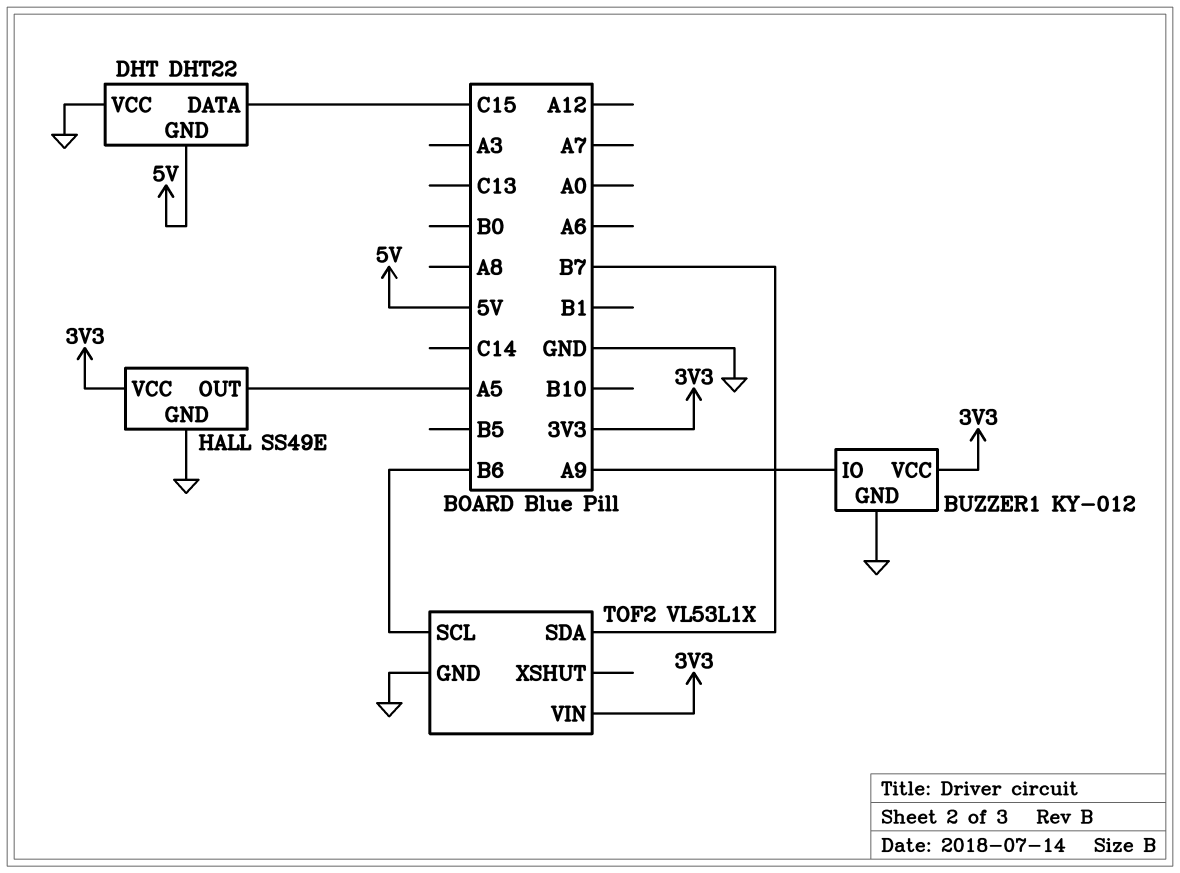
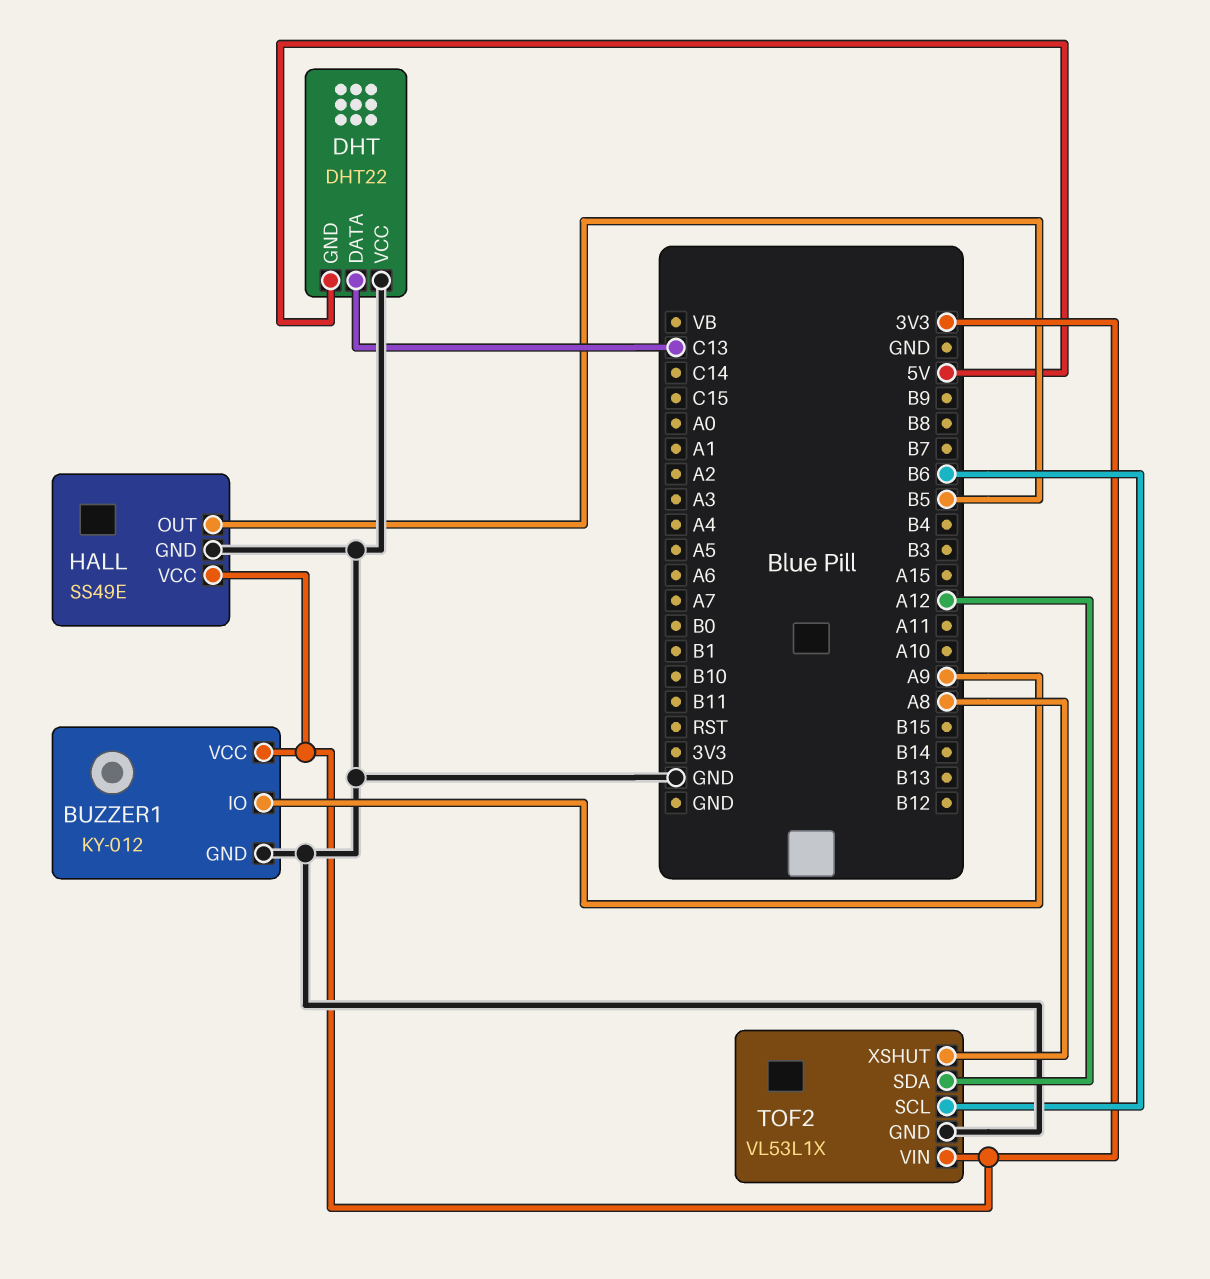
DHT pin DATA: C15 -> C13
HALL pin OUT: A5 -> B5
TOF2 pin SDA: B7 -> A12
TOF2 pin XSHUT: none -> A8

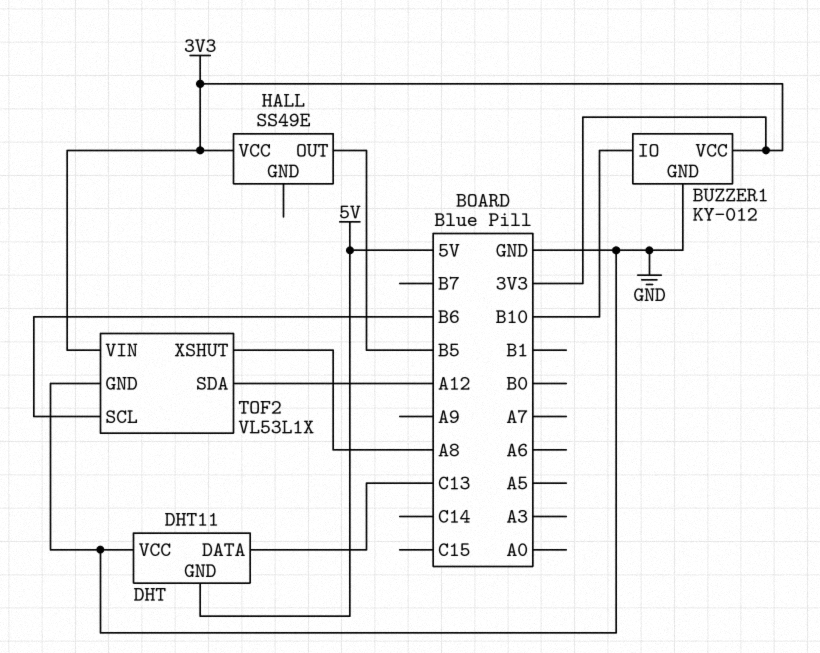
BUZZER1 pin IO: A9 -> B10
DHT: DHT22 -> DHT11
HALL pin GND: GND -> none

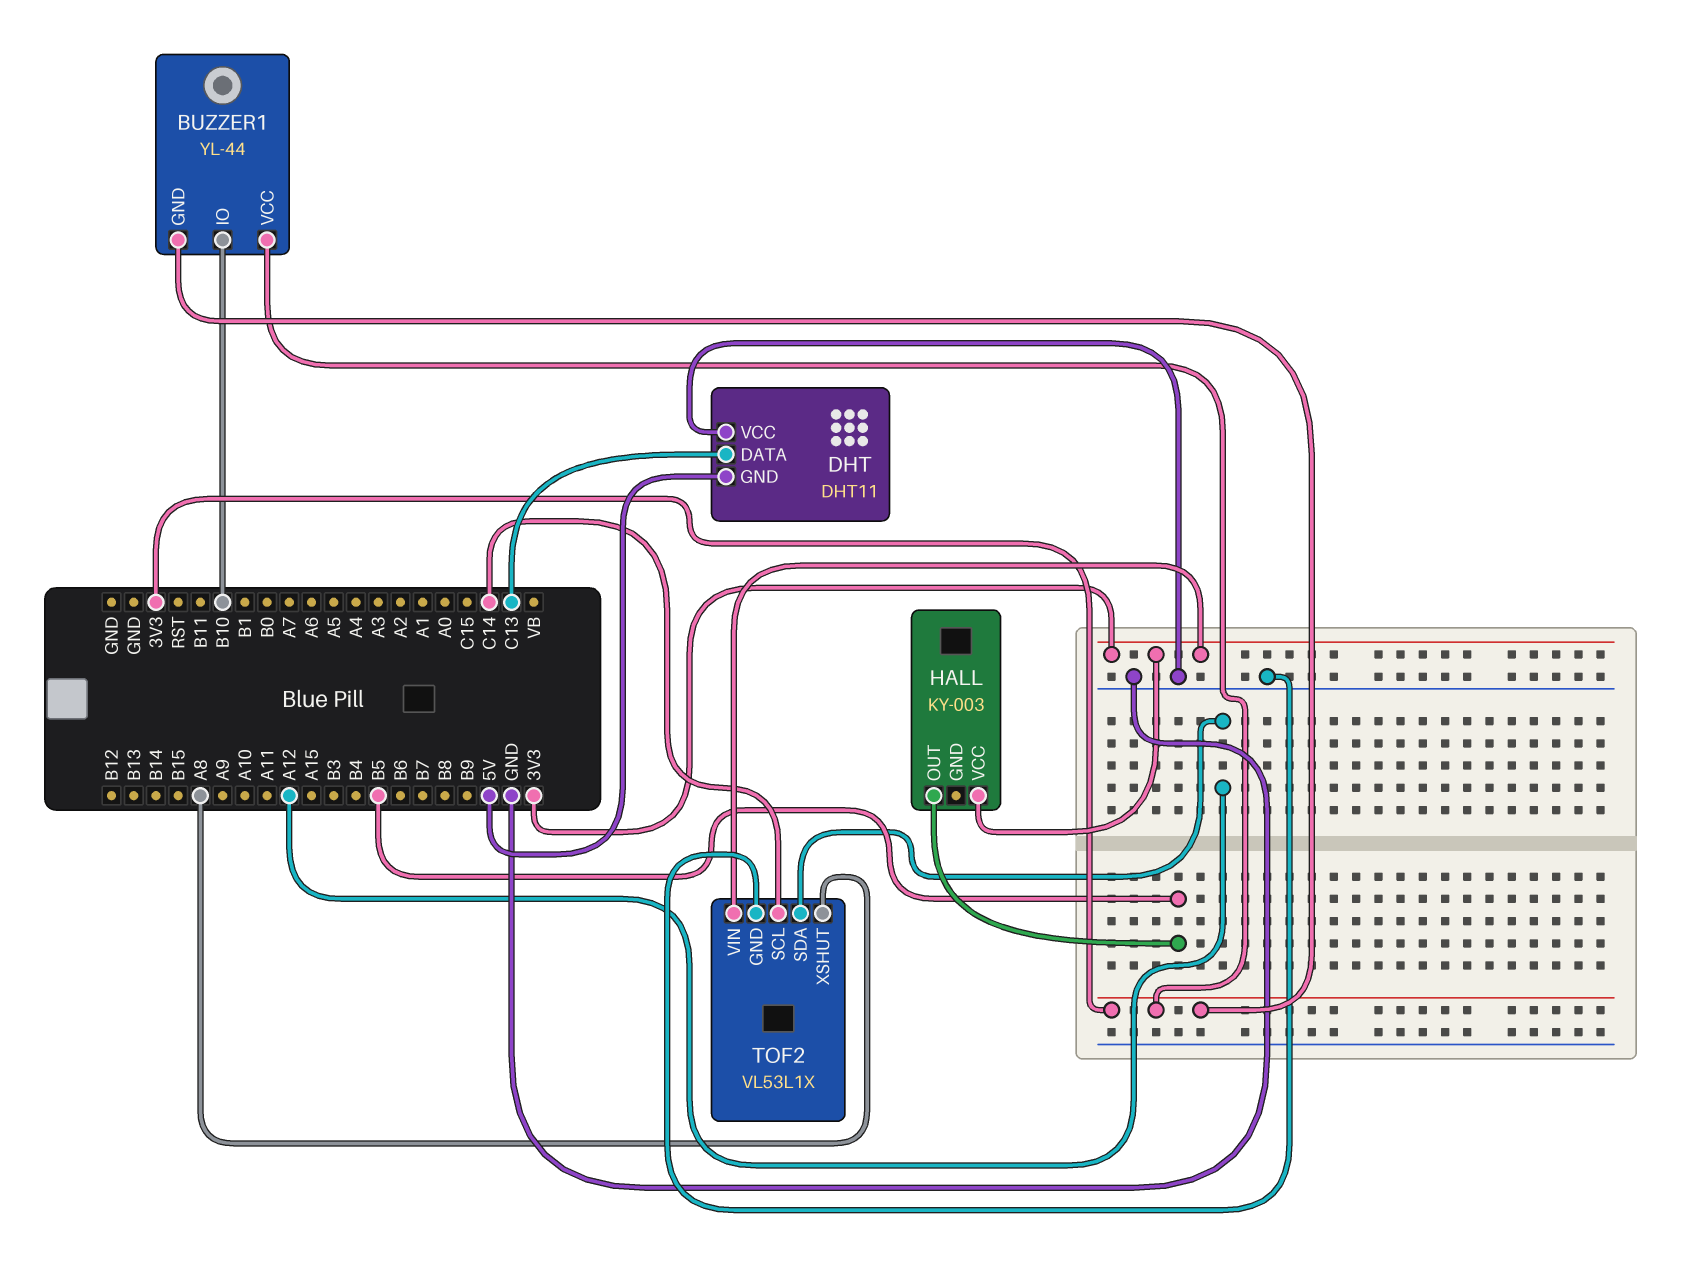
BUZZER1: KY-012 -> YL-44
BUZZER1 pin GND: GND -> 3V3
HALL: SS49E -> KY-003
TOF2 pin SCL: B6 -> C14

